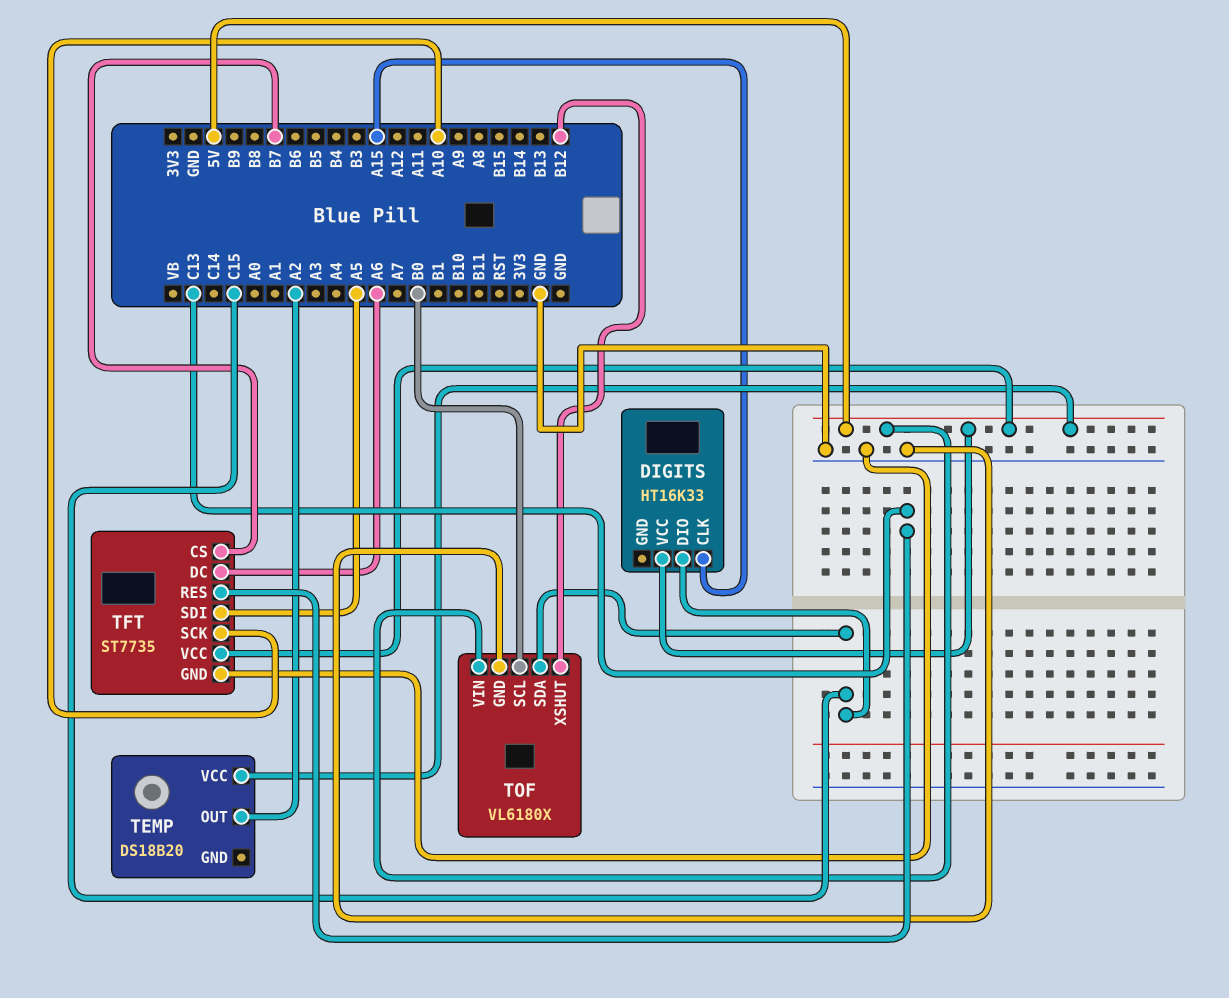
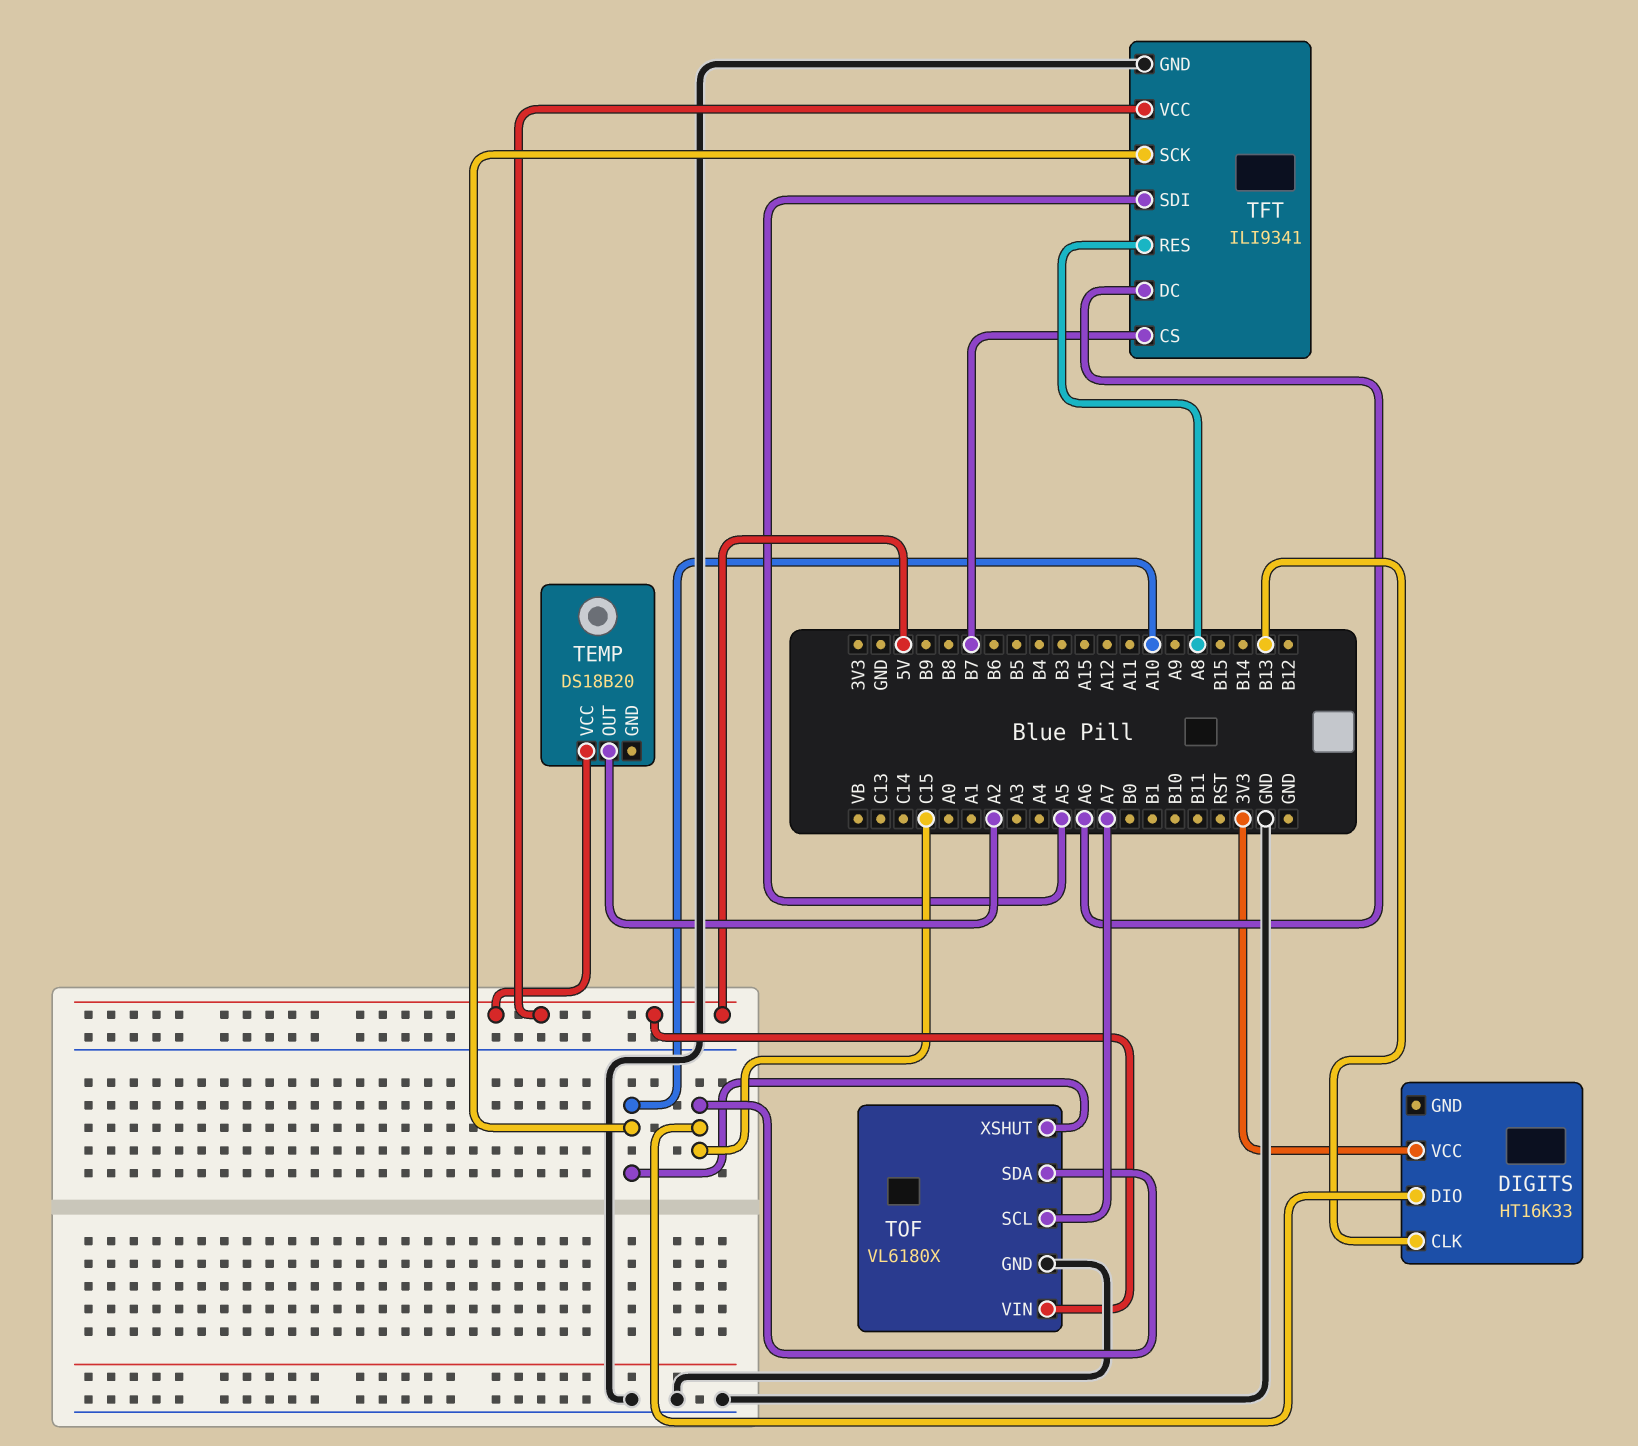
DIGITS pin CLK: A15 -> B13
DIGITS pin VCC: 5V -> 3V3
TFT: ST7735 -> ILI9341
TFT pin RES: C13 -> A8
TOF pin SCL: B0 -> A7
TOF pin XSHUT: B12 -> A10

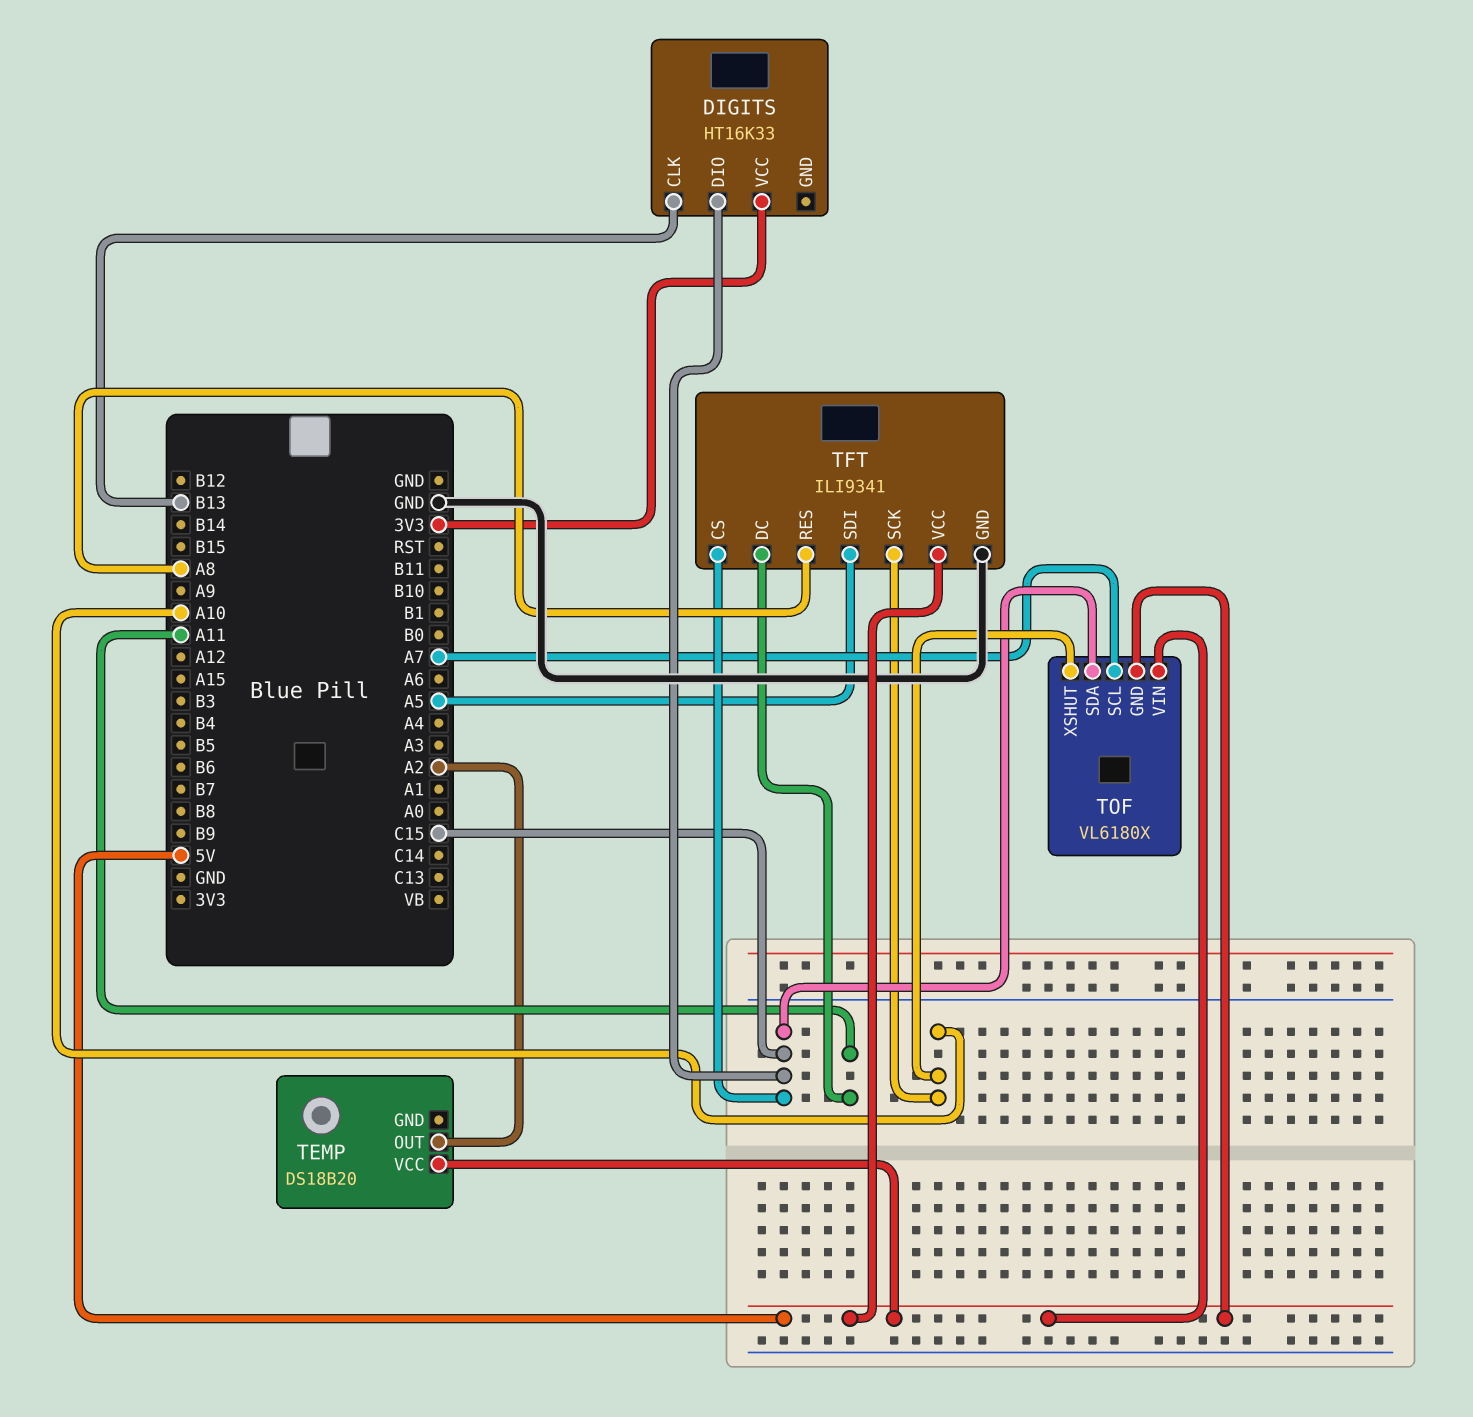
TFT pin CS: B7 -> C15
TFT pin DC: A6 -> A11
TOF pin GND: GND -> 5V

